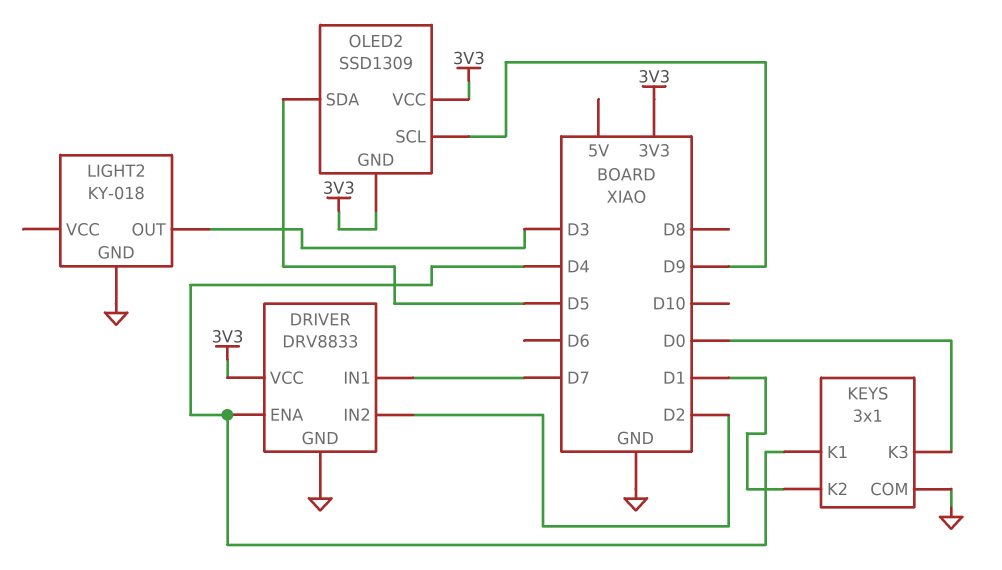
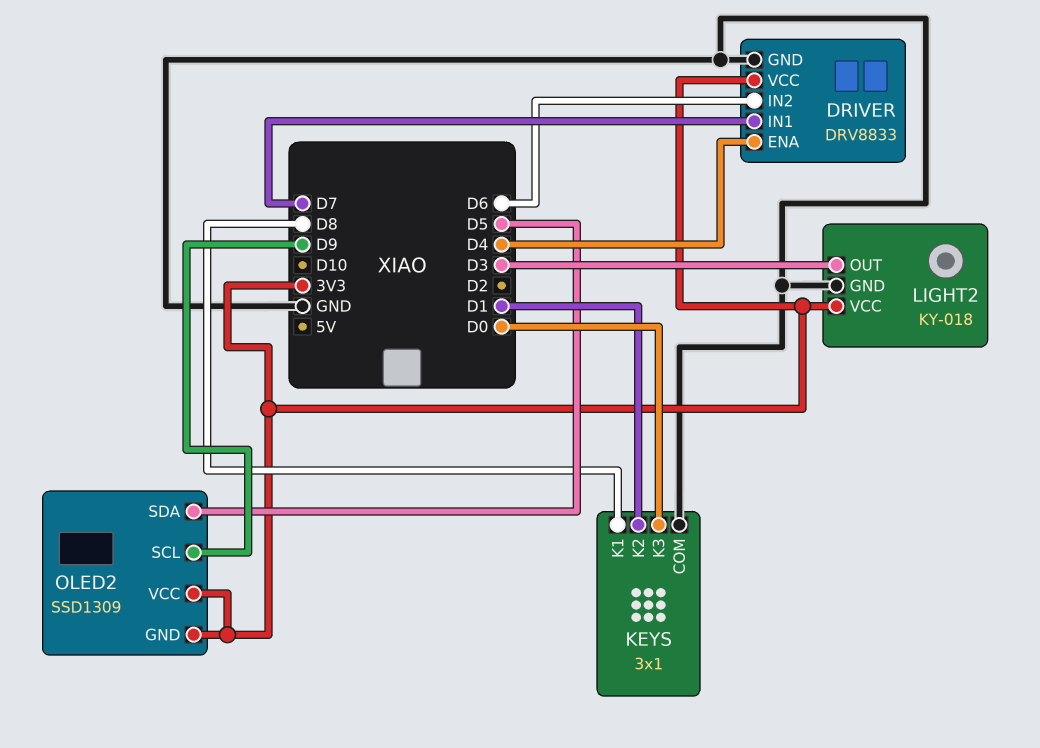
DRIVER pin IN2: D2 -> D6
KEYS pin K1: D4 -> D8
LIGHT2 pin VCC: none -> 3V3

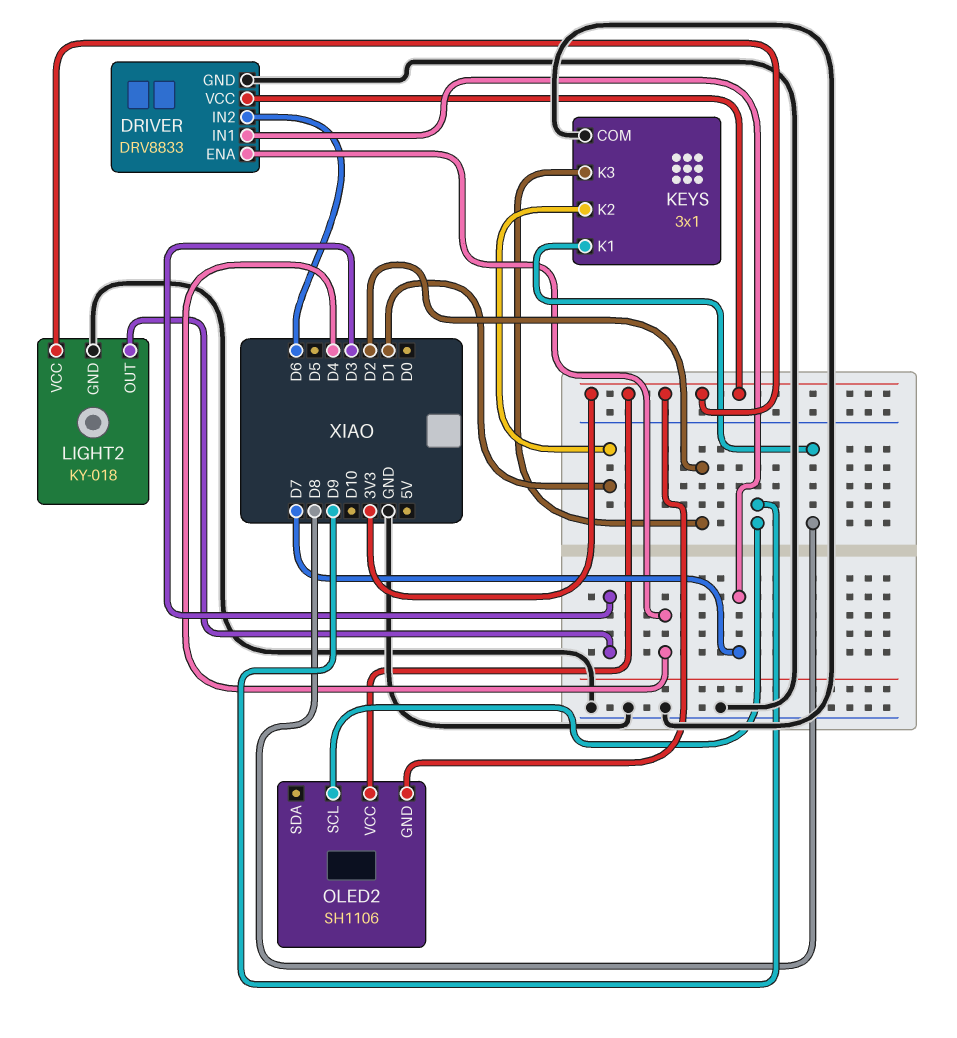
KEYS pin K3: D0 -> D2
OLED2: SSD1309 -> SH1106
OLED2 pin SDA: D5 -> none

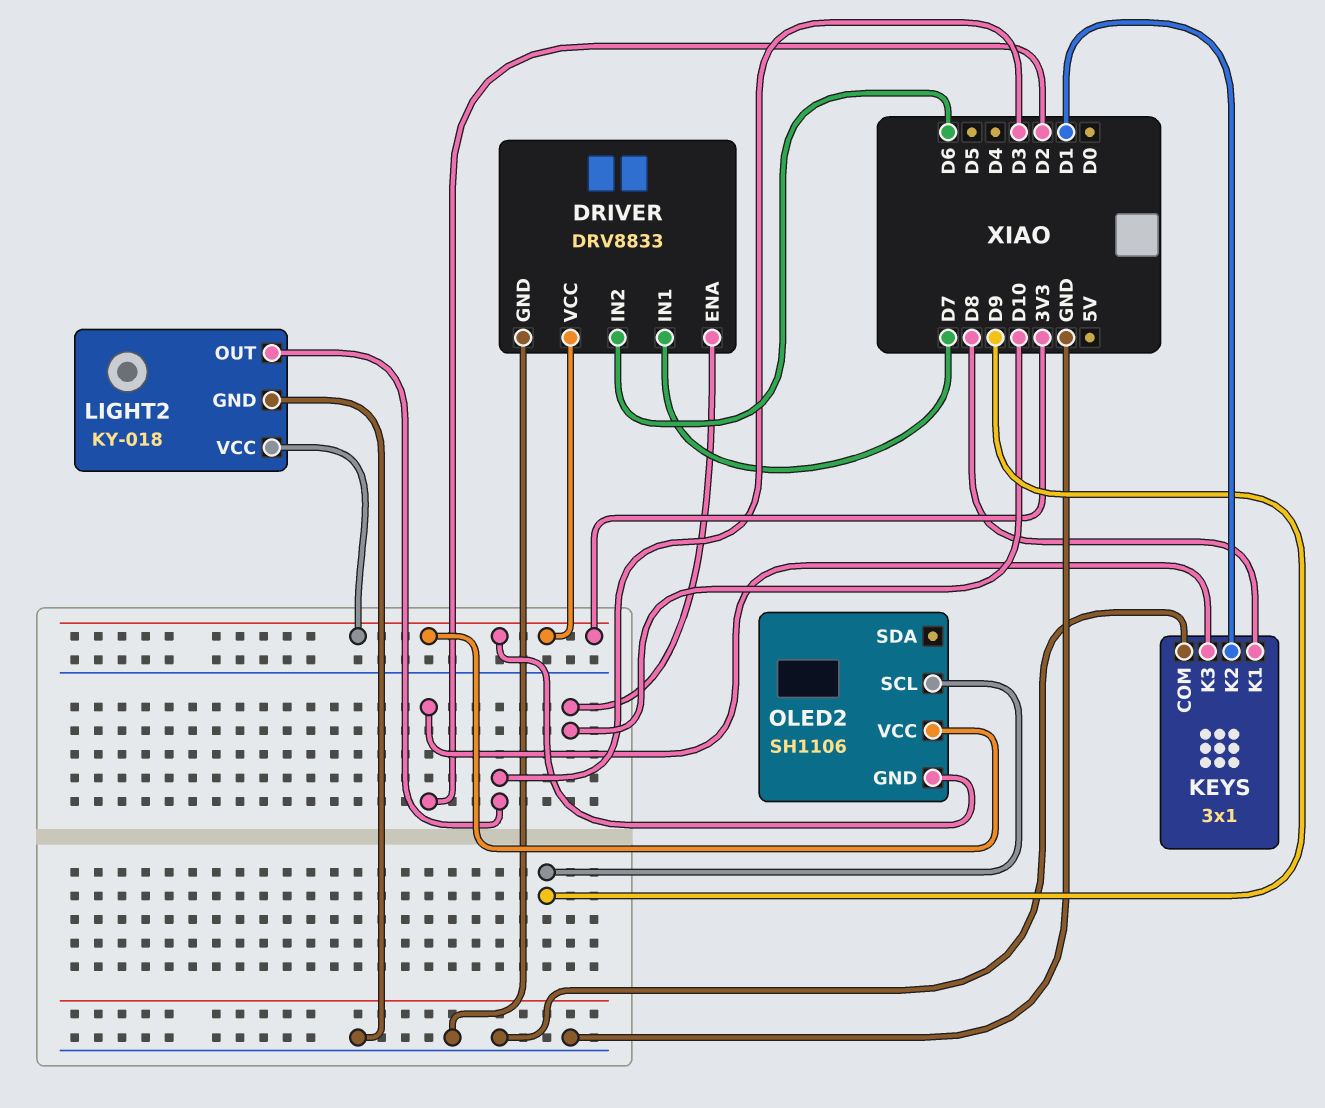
DRIVER pin ENA: D4 -> D10

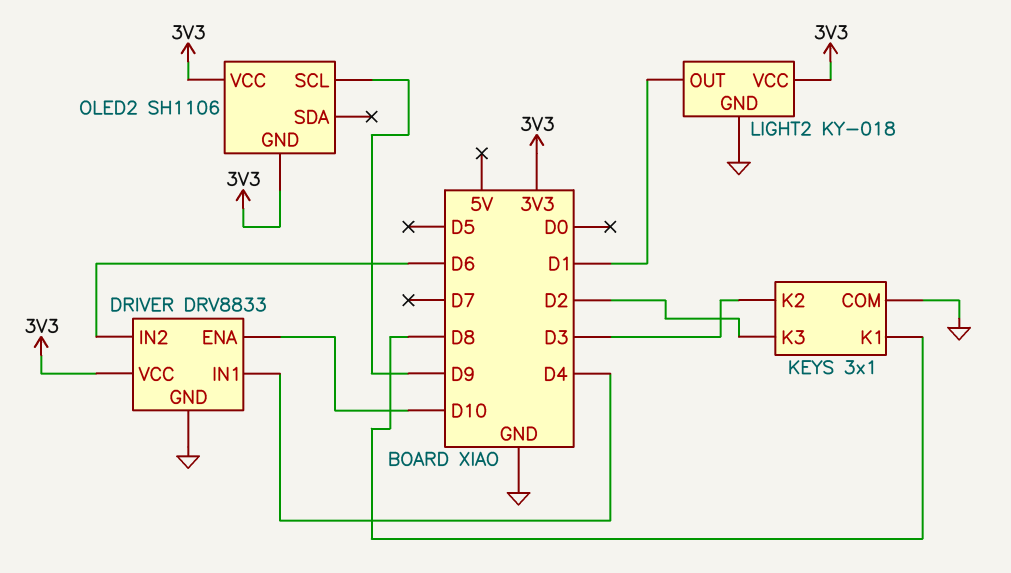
DRIVER pin IN1: D7 -> D4
KEYS pin K2: D1 -> D3
LIGHT2 pin OUT: D3 -> D1

